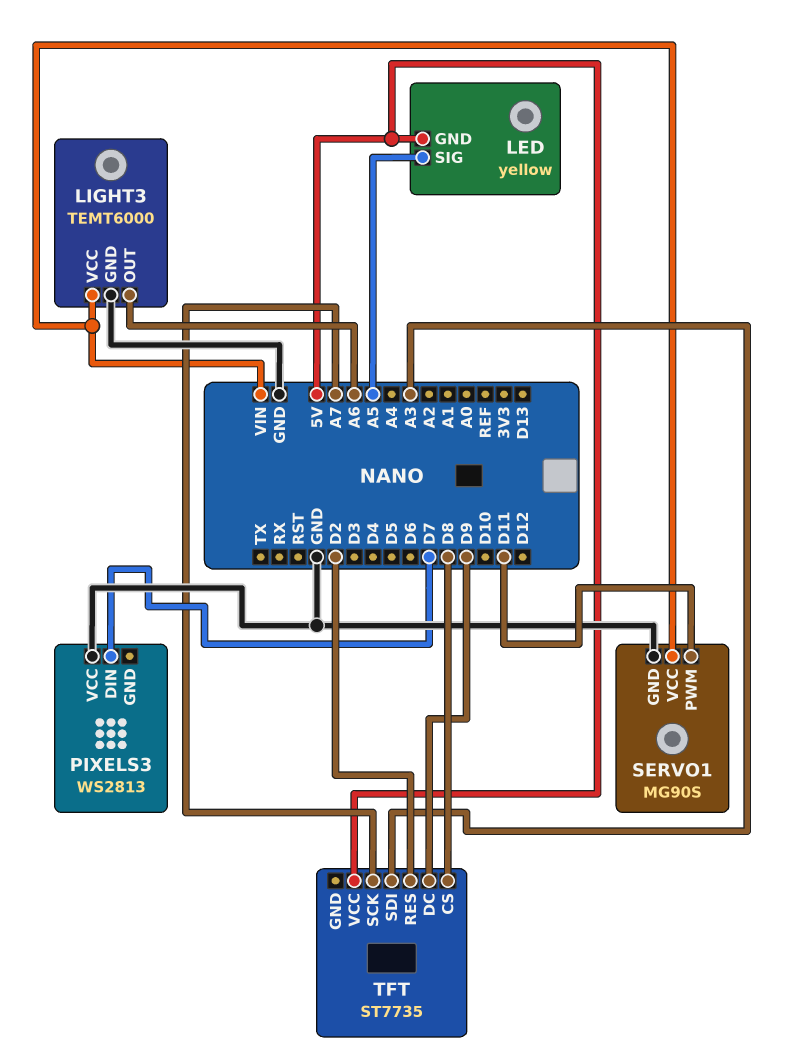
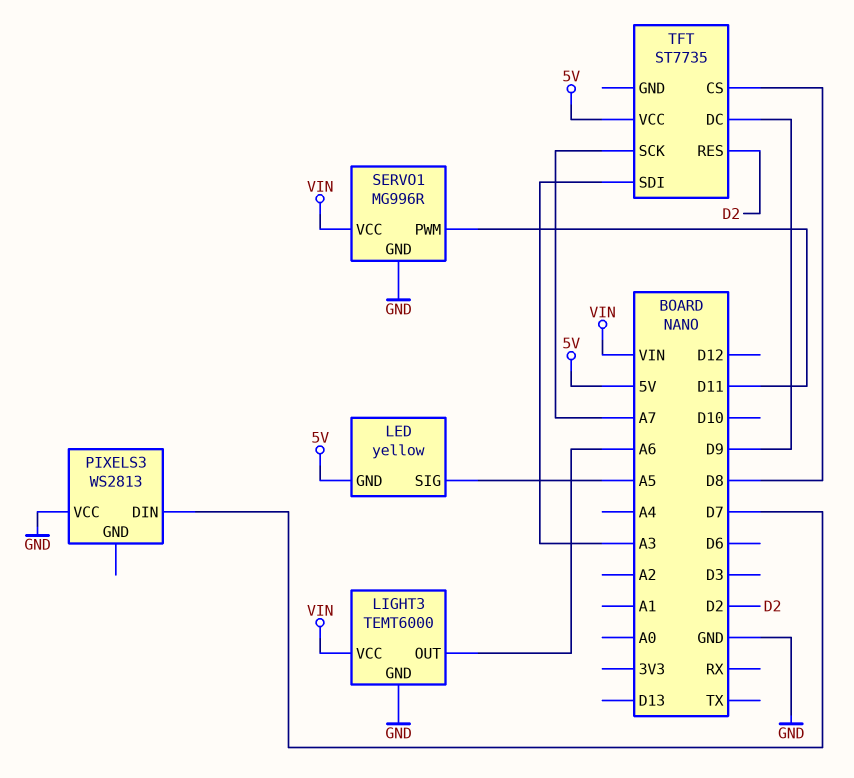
SERVO1: MG90S -> MG996R

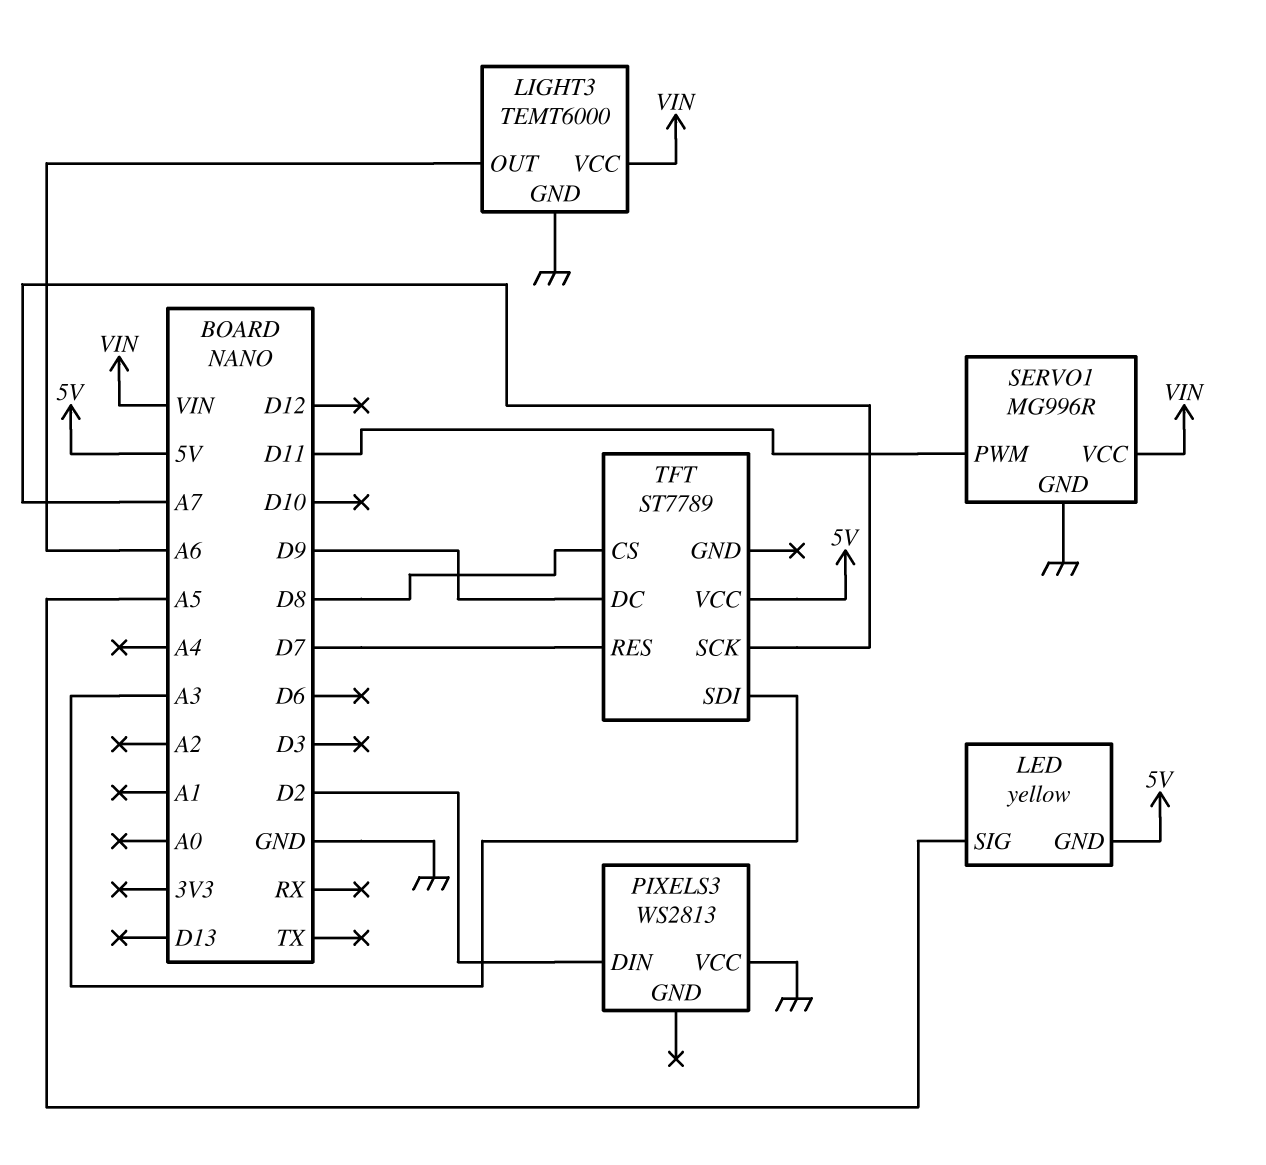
PIXELS3 pin DIN: D7 -> D2
TFT: ST7735 -> ST7789
TFT pin RES: D2 -> D7

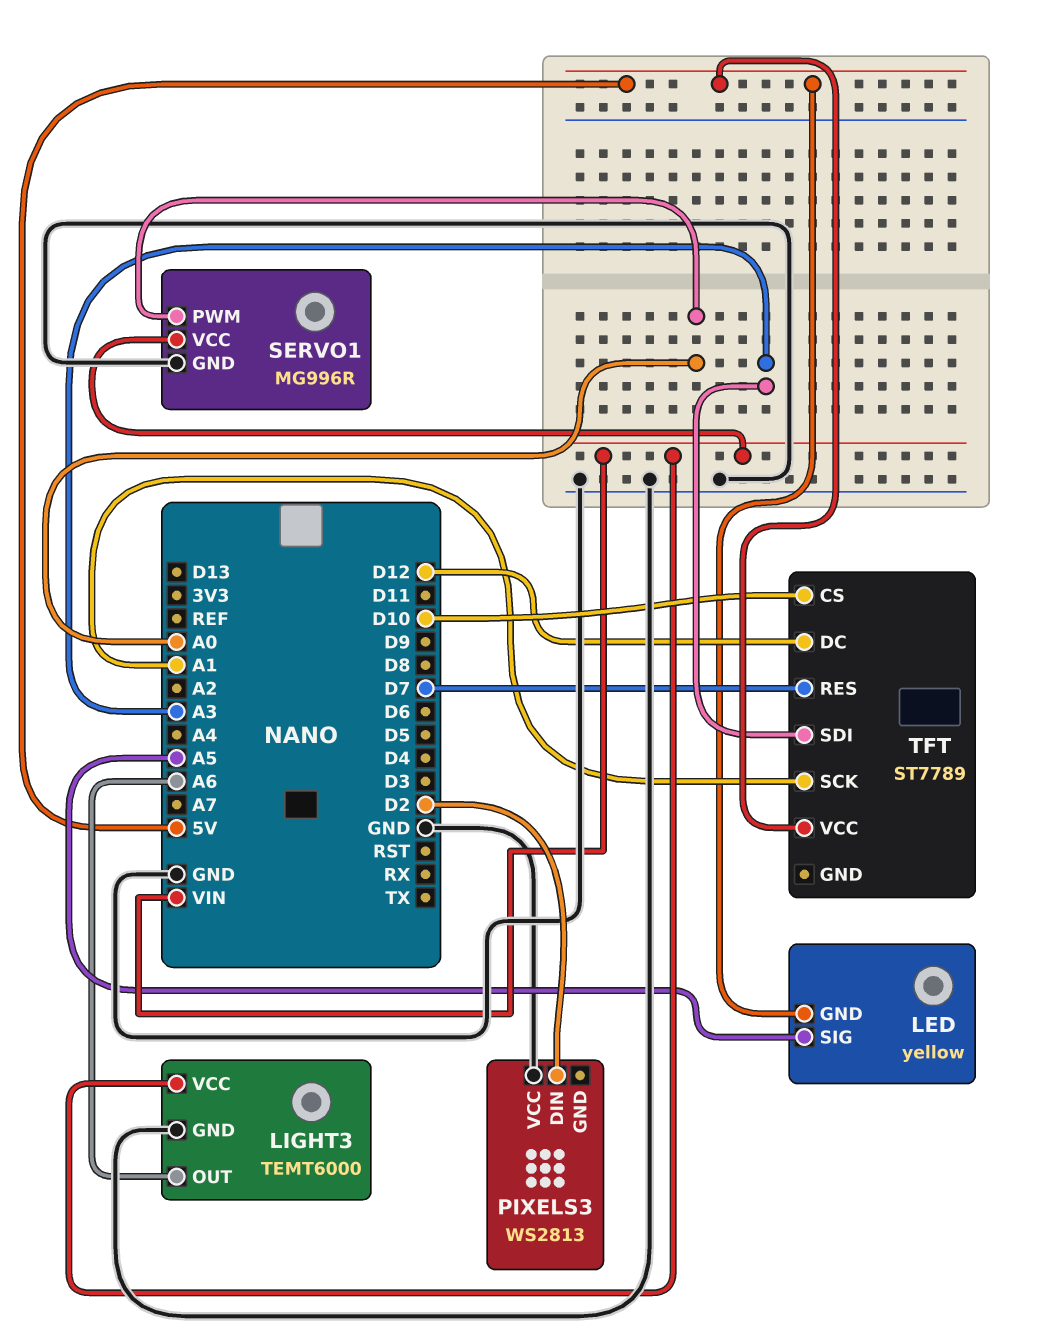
SERVO1 pin PWM: D11 -> A0
TFT pin CS: D8 -> D10
TFT pin DC: D9 -> D12
TFT pin SCK: A7 -> A1

